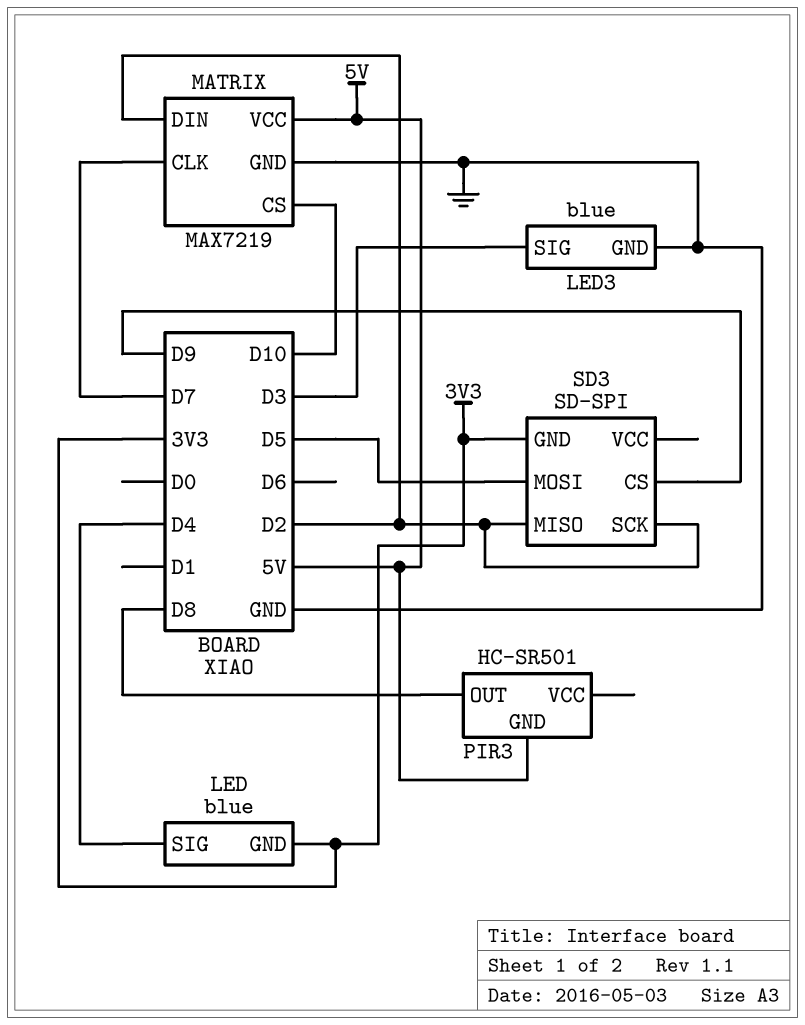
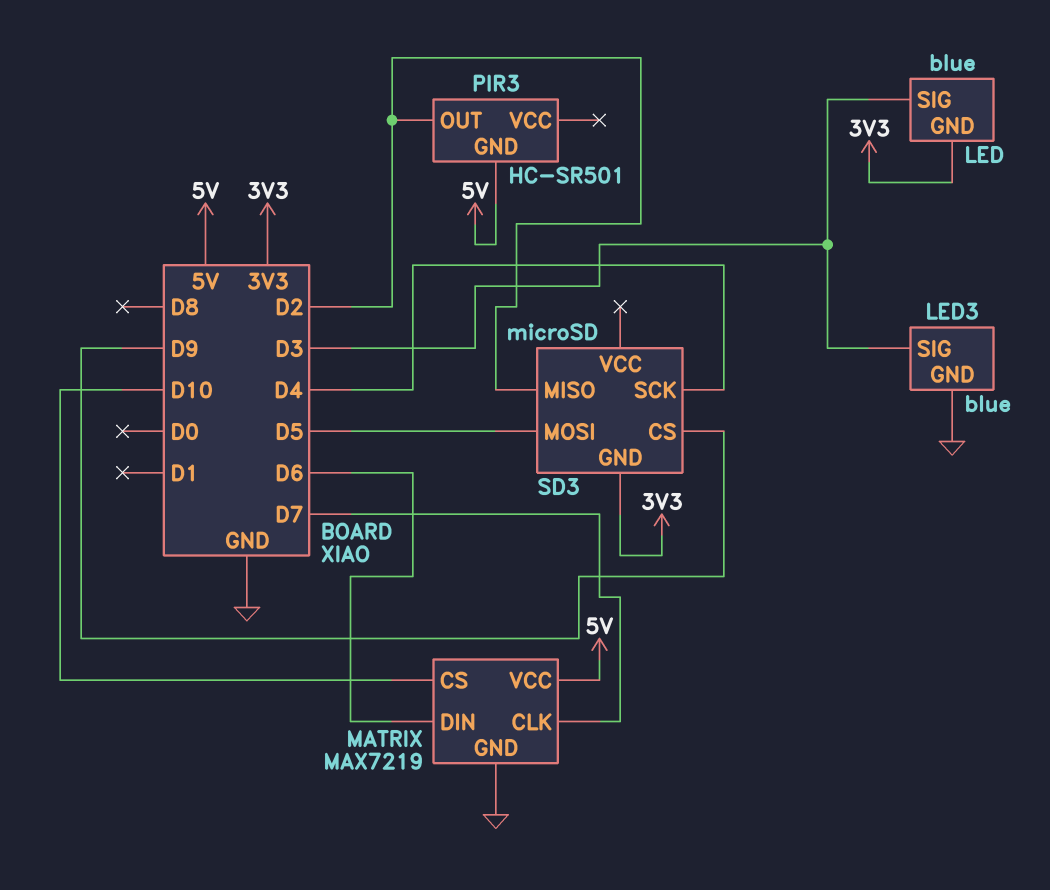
LED pin SIG: D4 -> D3
MATRIX pin DIN: D2 -> D6
PIR3 pin OUT: D8 -> D2
SD3: SD-SPI -> microSD
SD3 pin SCK: D2 -> D4

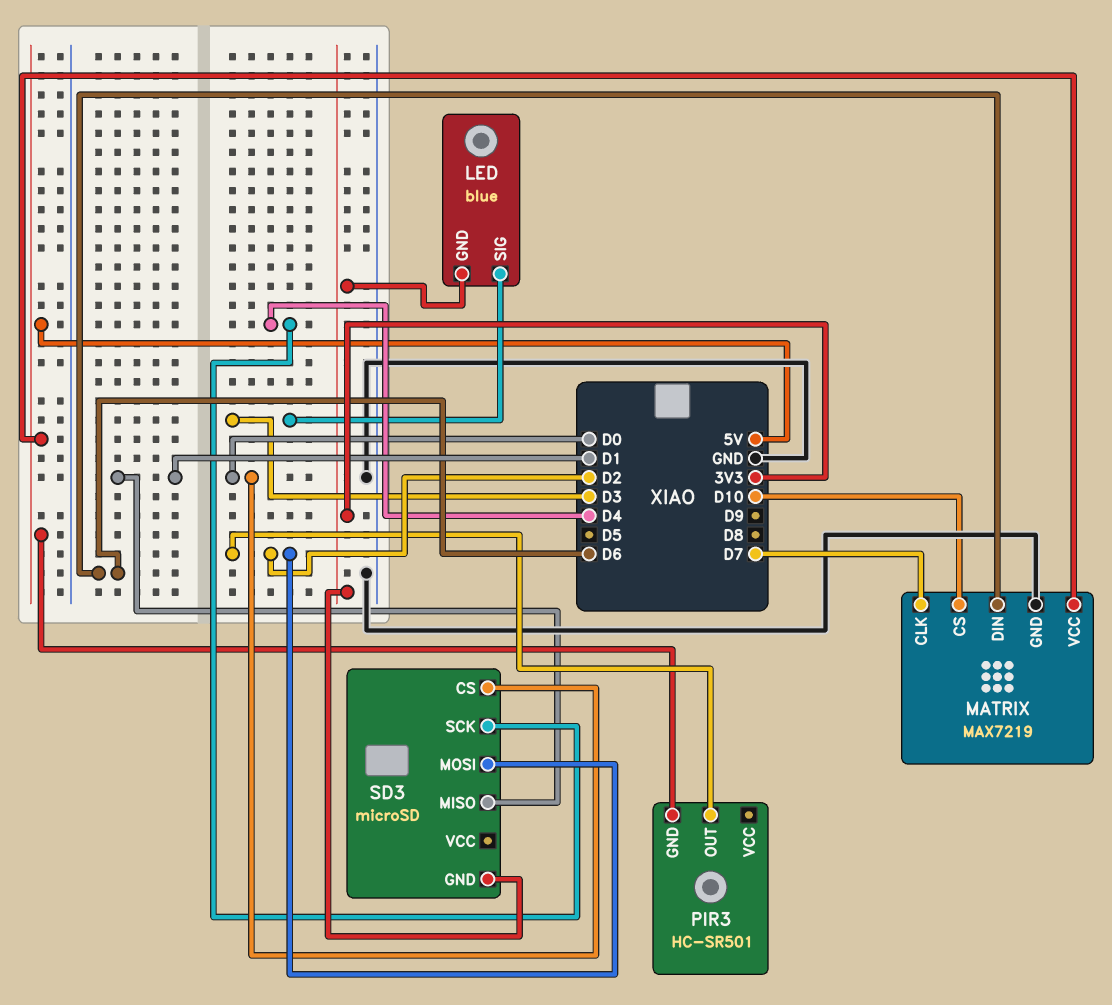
LED3: blue -> none
LED3 pin GND: GND -> none
LED3 pin SIG: D3 -> none
SD3 pin CS: D9 -> D0
SD3 pin MISO: D2 -> D1
SD3 pin MOSI: D5 -> D2

